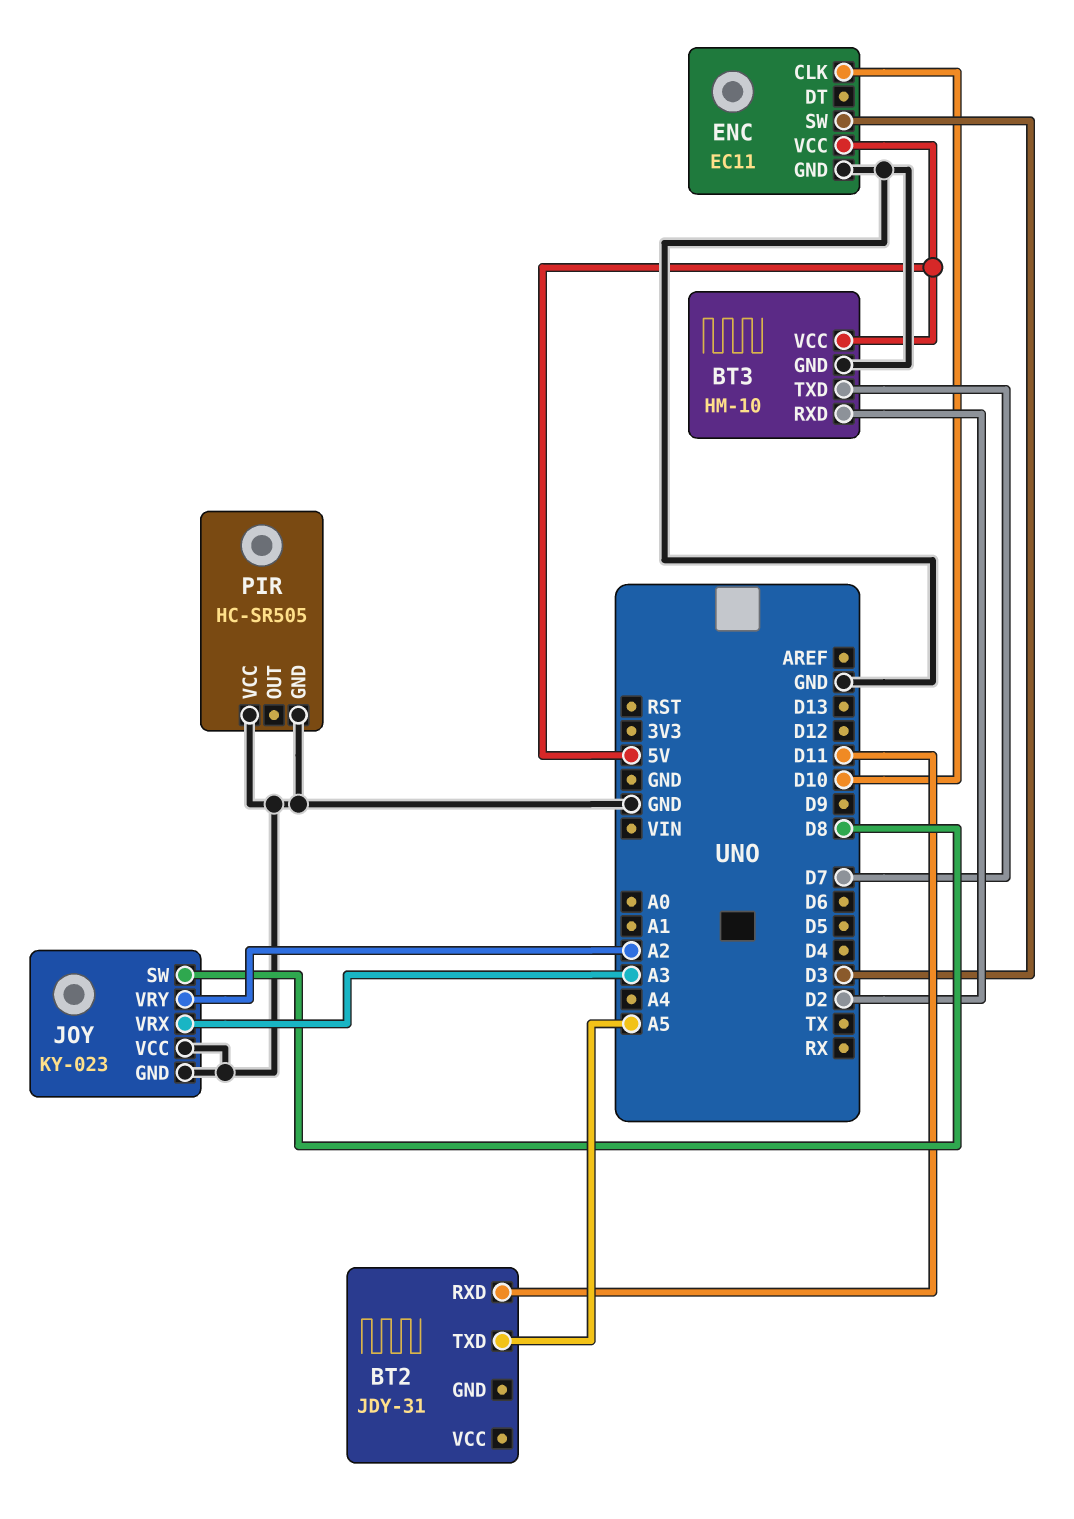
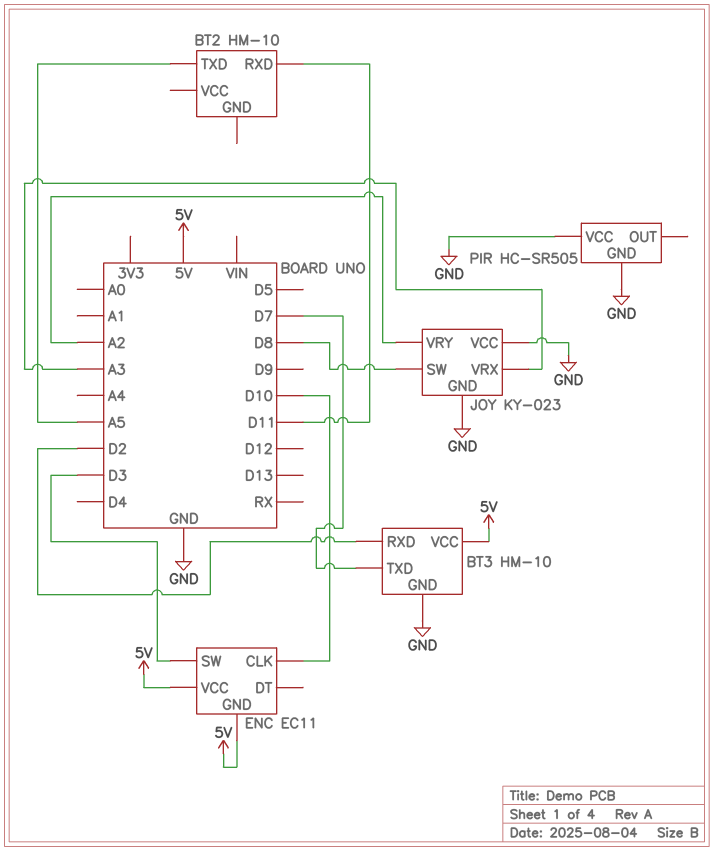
BT2: JDY-31 -> HM-10
ENC pin GND: GND -> 5V

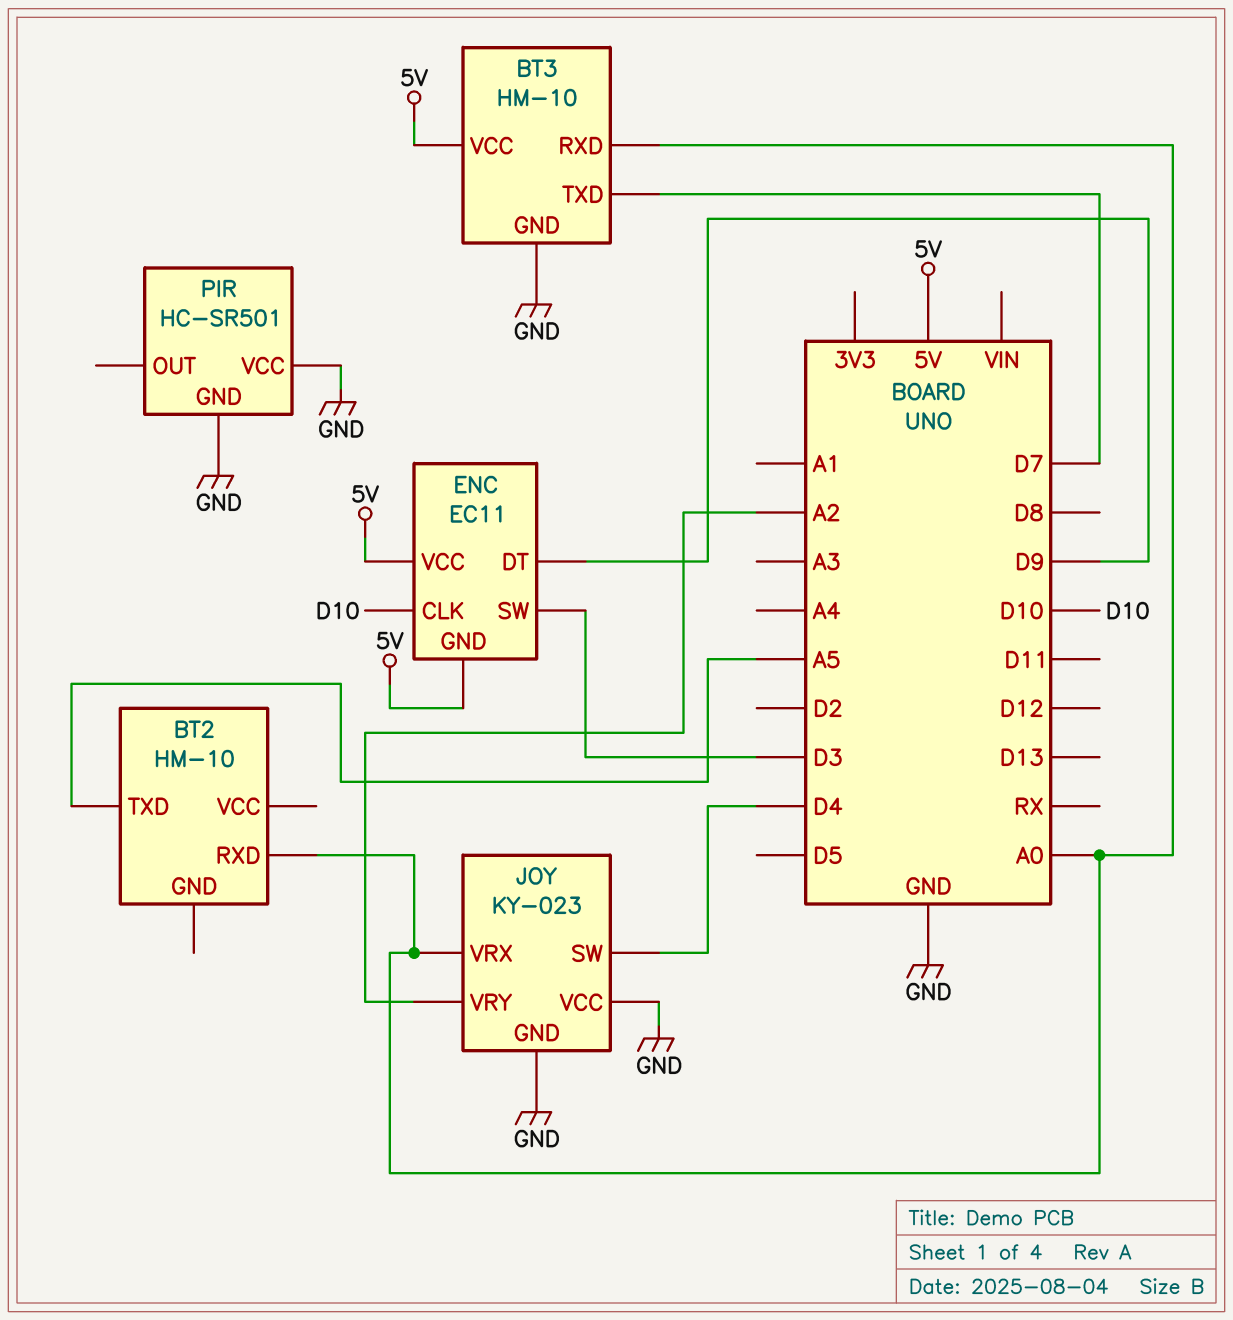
BT2 pin RXD: D11 -> A0
BT3 pin RXD: D2 -> A0
ENC pin DT: none -> D9
JOY pin SW: D8 -> D4
JOY pin VRX: A3 -> A0
PIR: HC-SR505 -> HC-SR501

